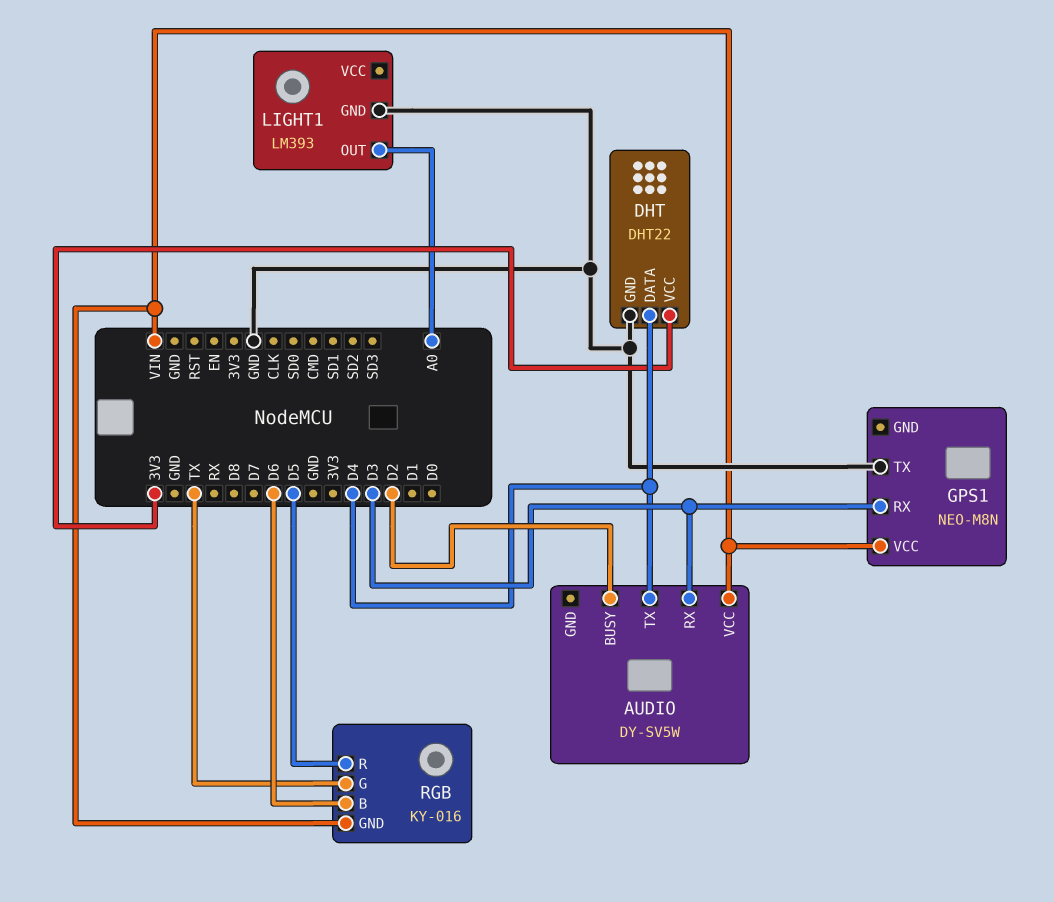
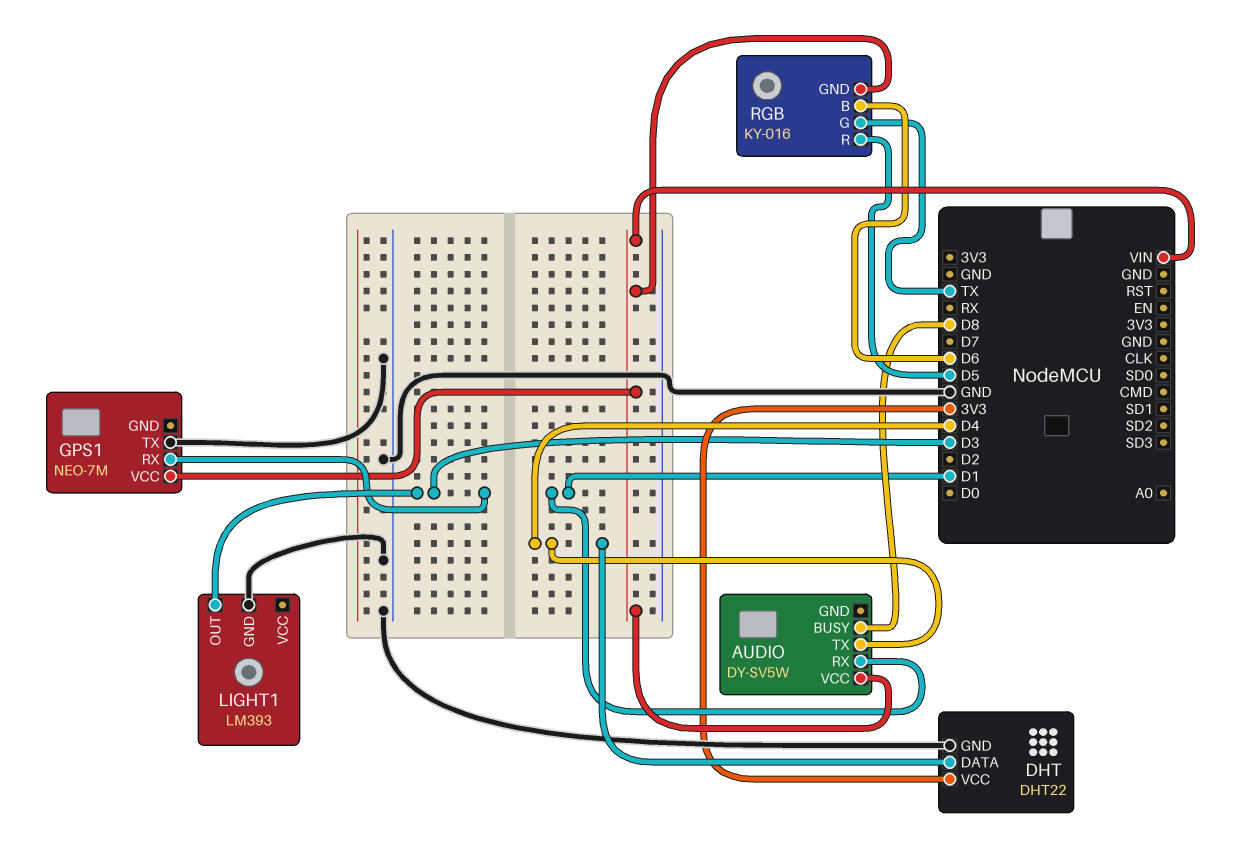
AUDIO pin BUSY: D2 -> D8
AUDIO pin RX: D3 -> D1
GPS1: NEO-M8N -> NEO-7M
LIGHT1 pin OUT: A0 -> D3

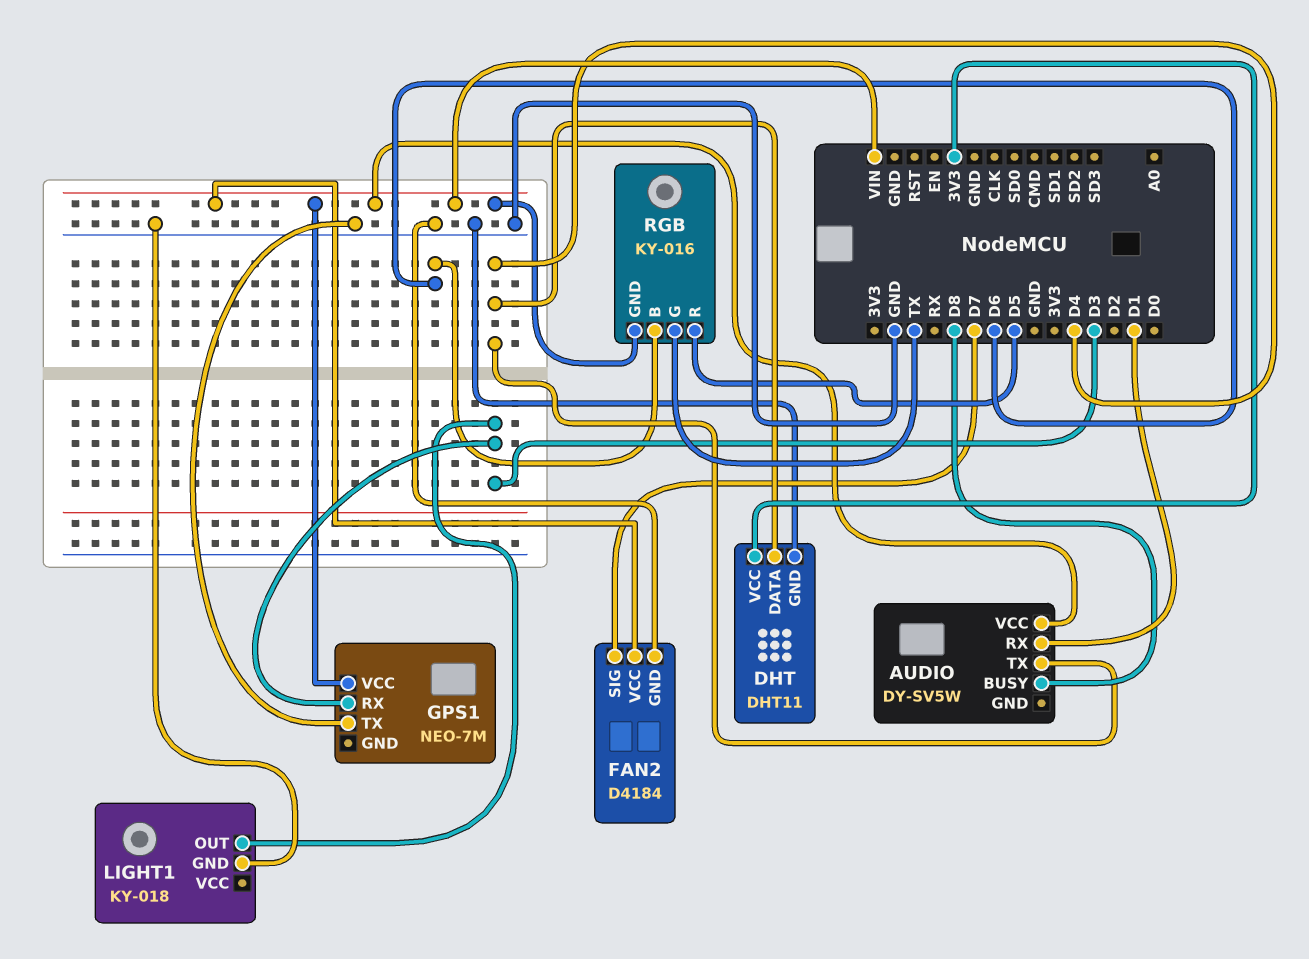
DHT: DHT22 -> DHT11
FAN2: none -> D4184
FAN2 pin GND: none -> GND
FAN2 pin SIG: none -> D7
FAN2 pin VCC: none -> VIN
LIGHT1: LM393 -> KY-018

